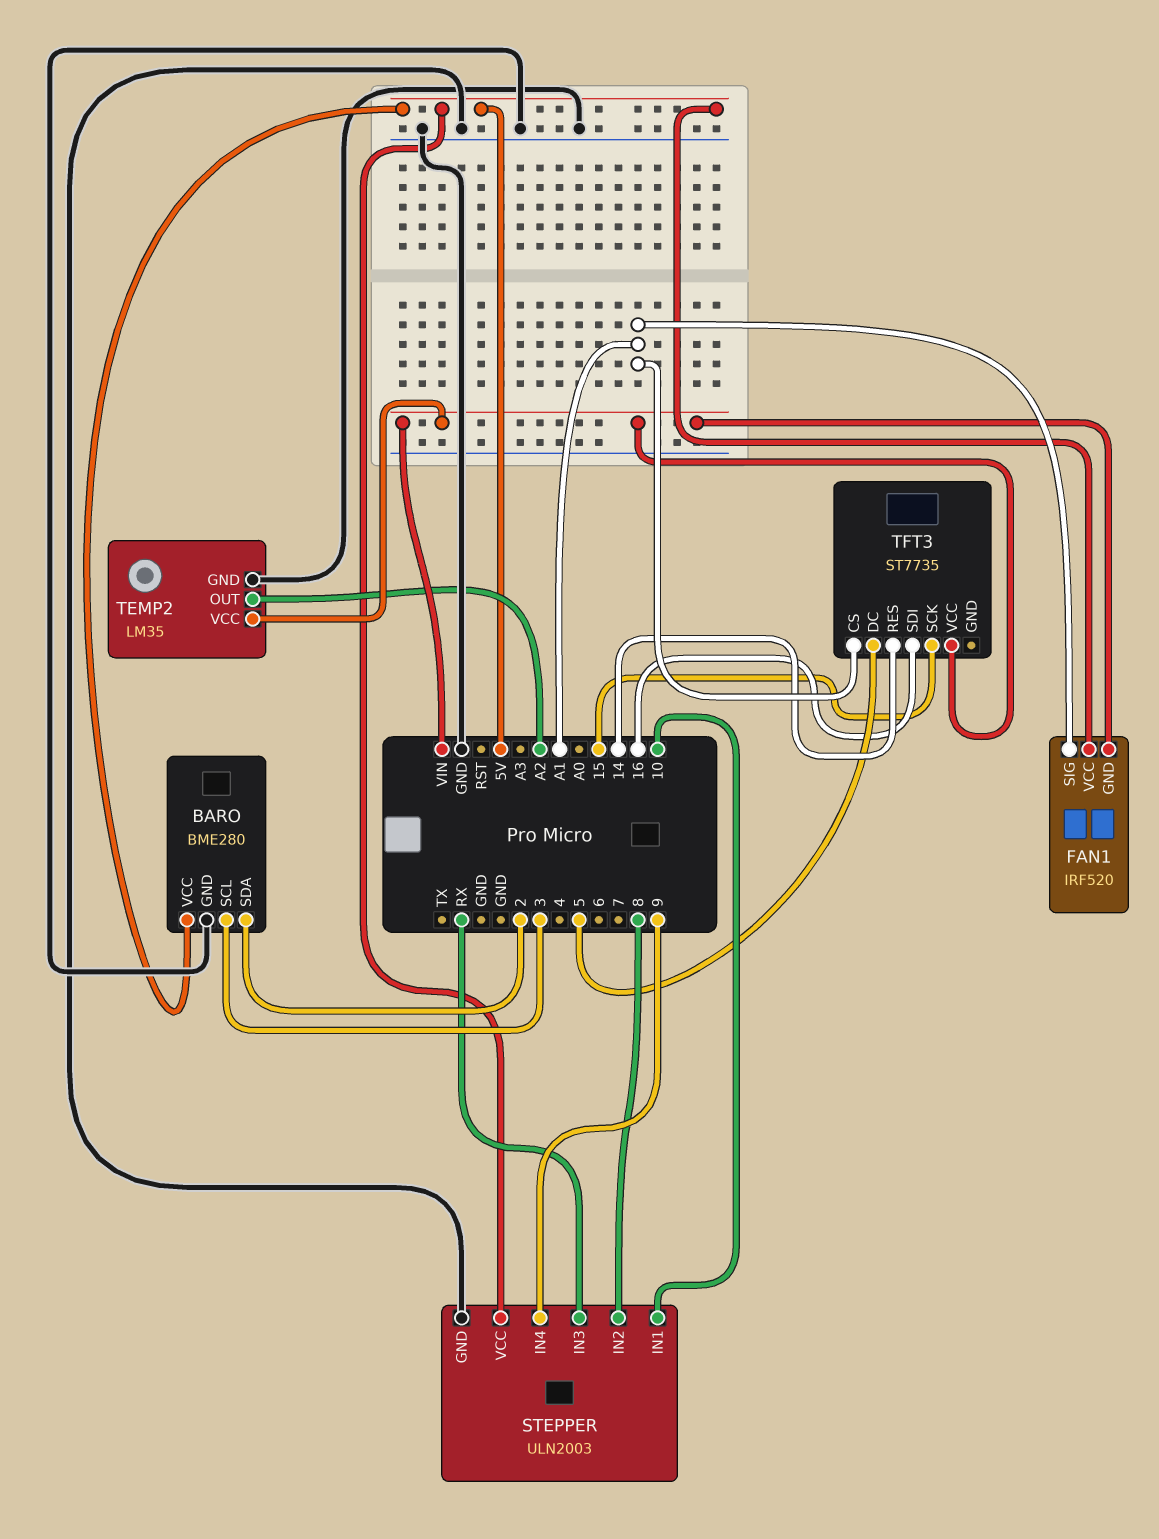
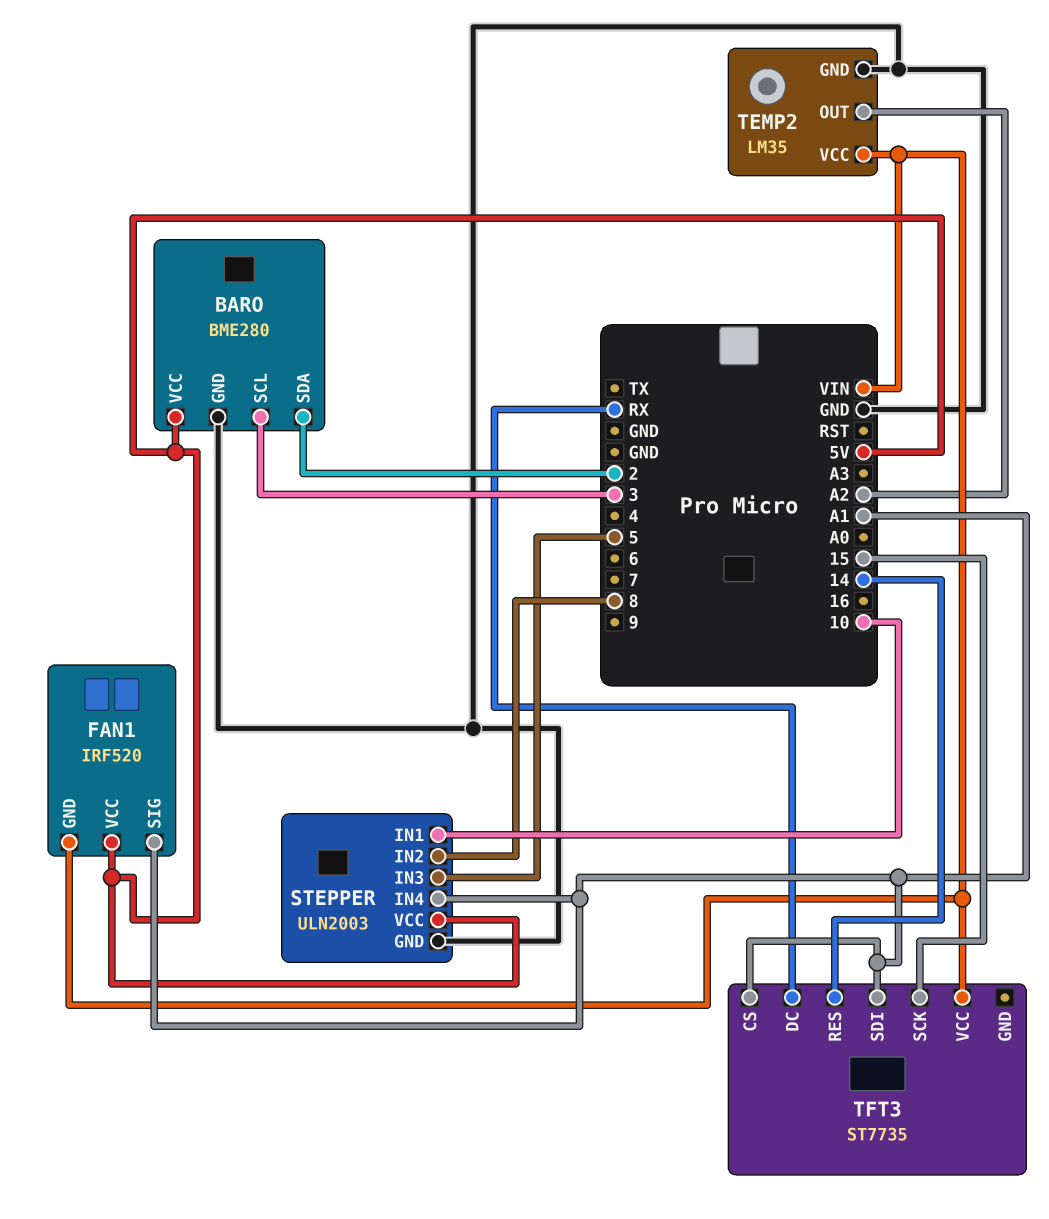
STEPPER pin IN3: RX -> 5
STEPPER pin IN4: 9 -> A1
TFT3 pin DC: 5 -> RX
TFT3 pin SDI: 16 -> A1

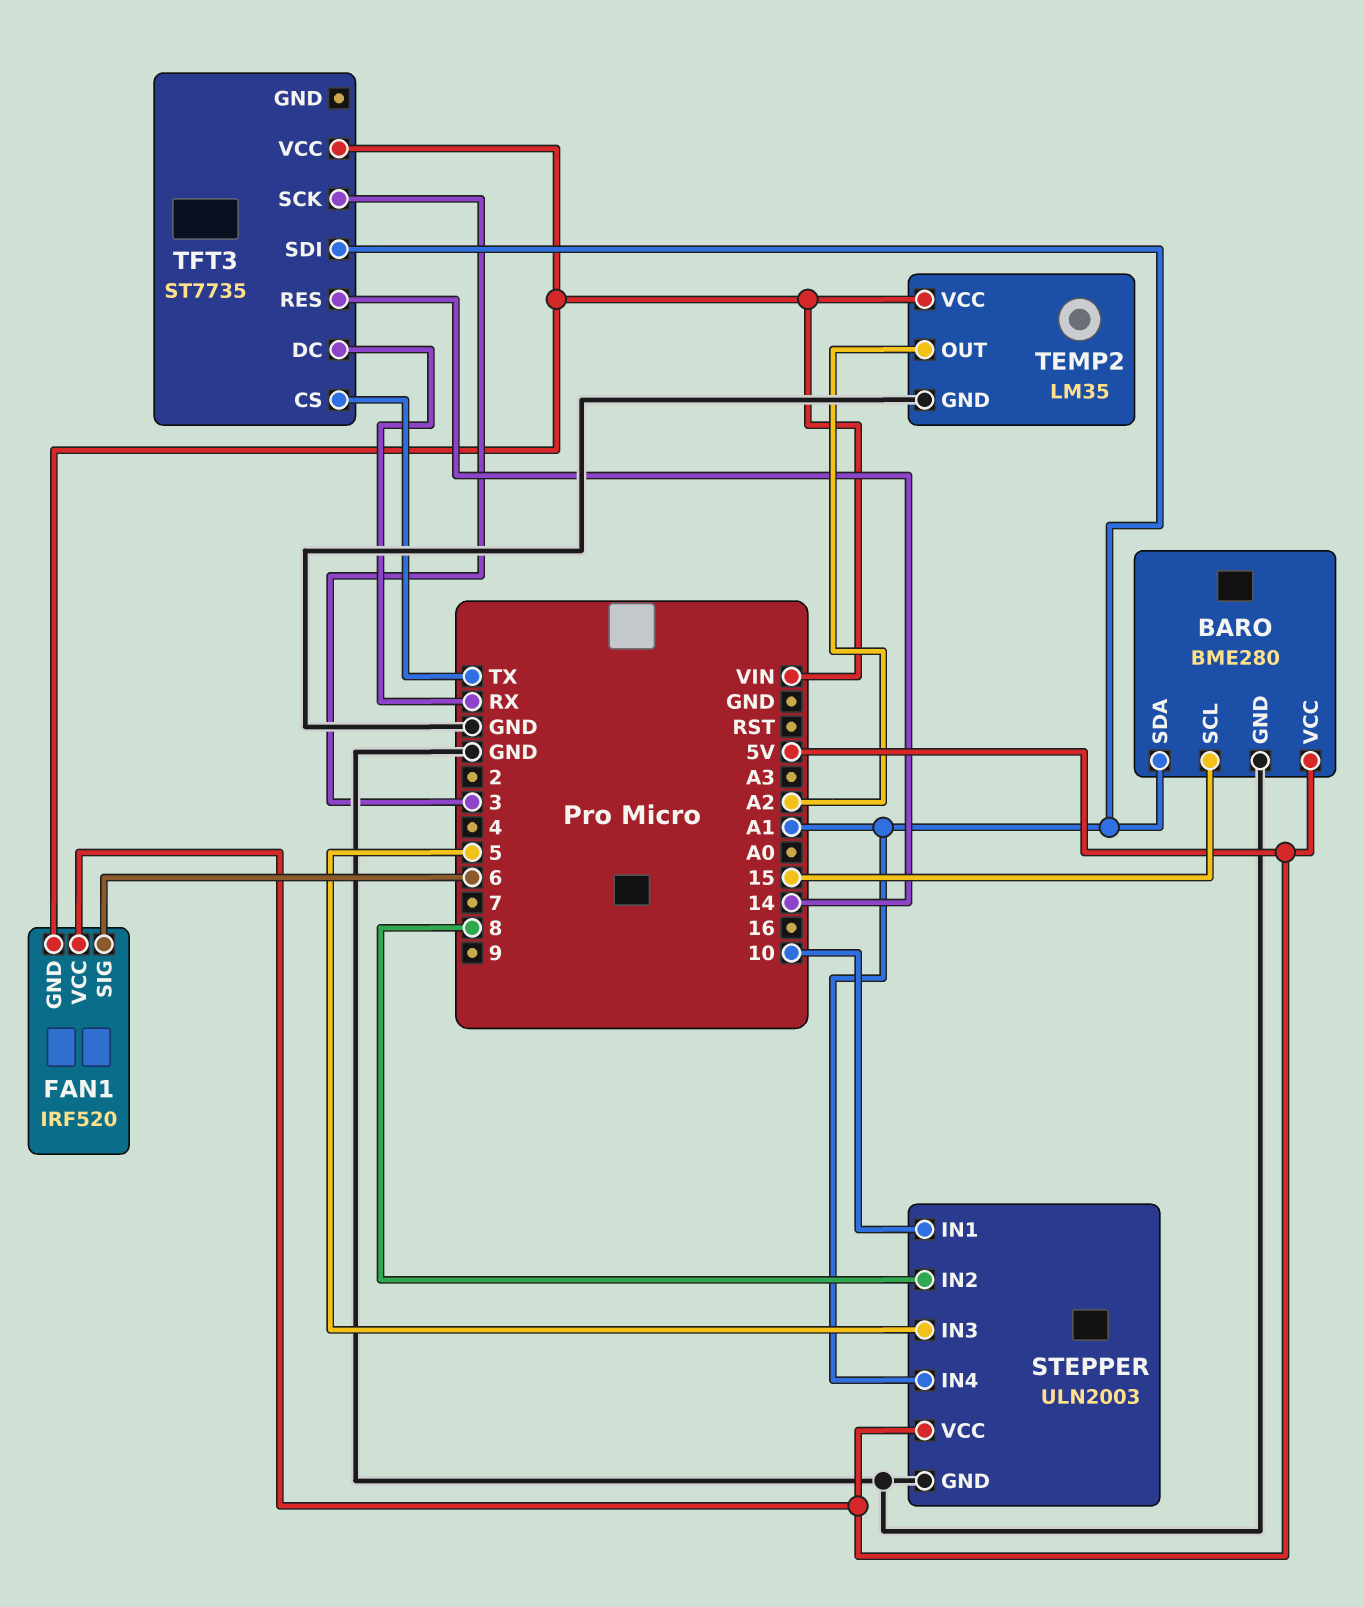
BARO pin SCL: 3 -> 15
BARO pin SDA: 2 -> A1
FAN1 pin SIG: A1 -> 6
TFT3 pin CS: A1 -> TX
TFT3 pin SCK: 15 -> 3

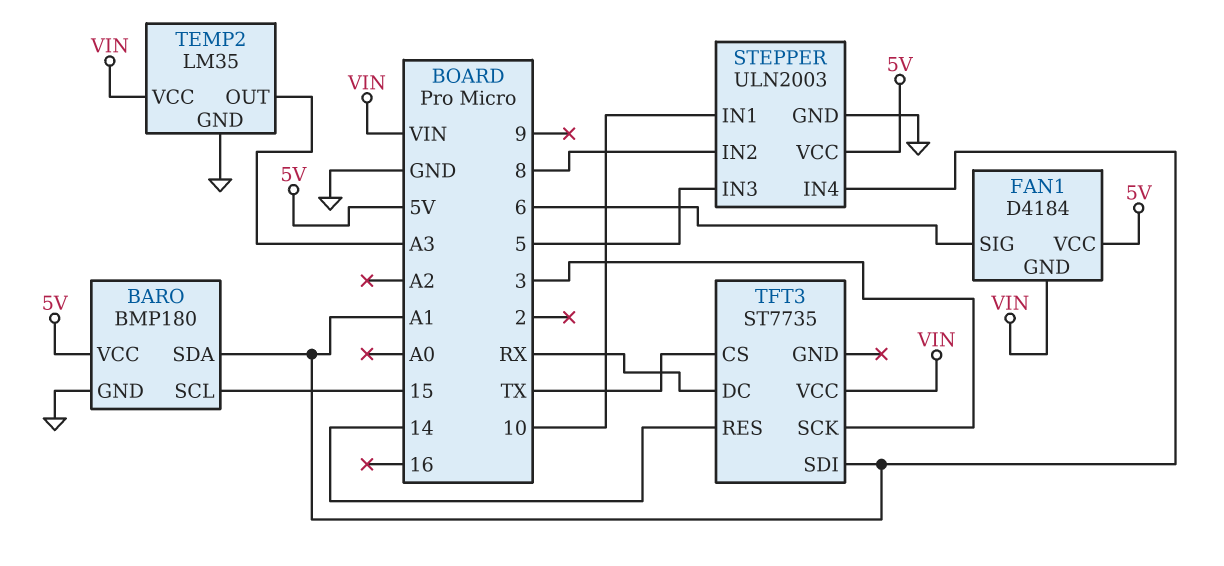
BARO: BME280 -> BMP180
FAN1: IRF520 -> D4184
TEMP2 pin OUT: A2 -> A3

